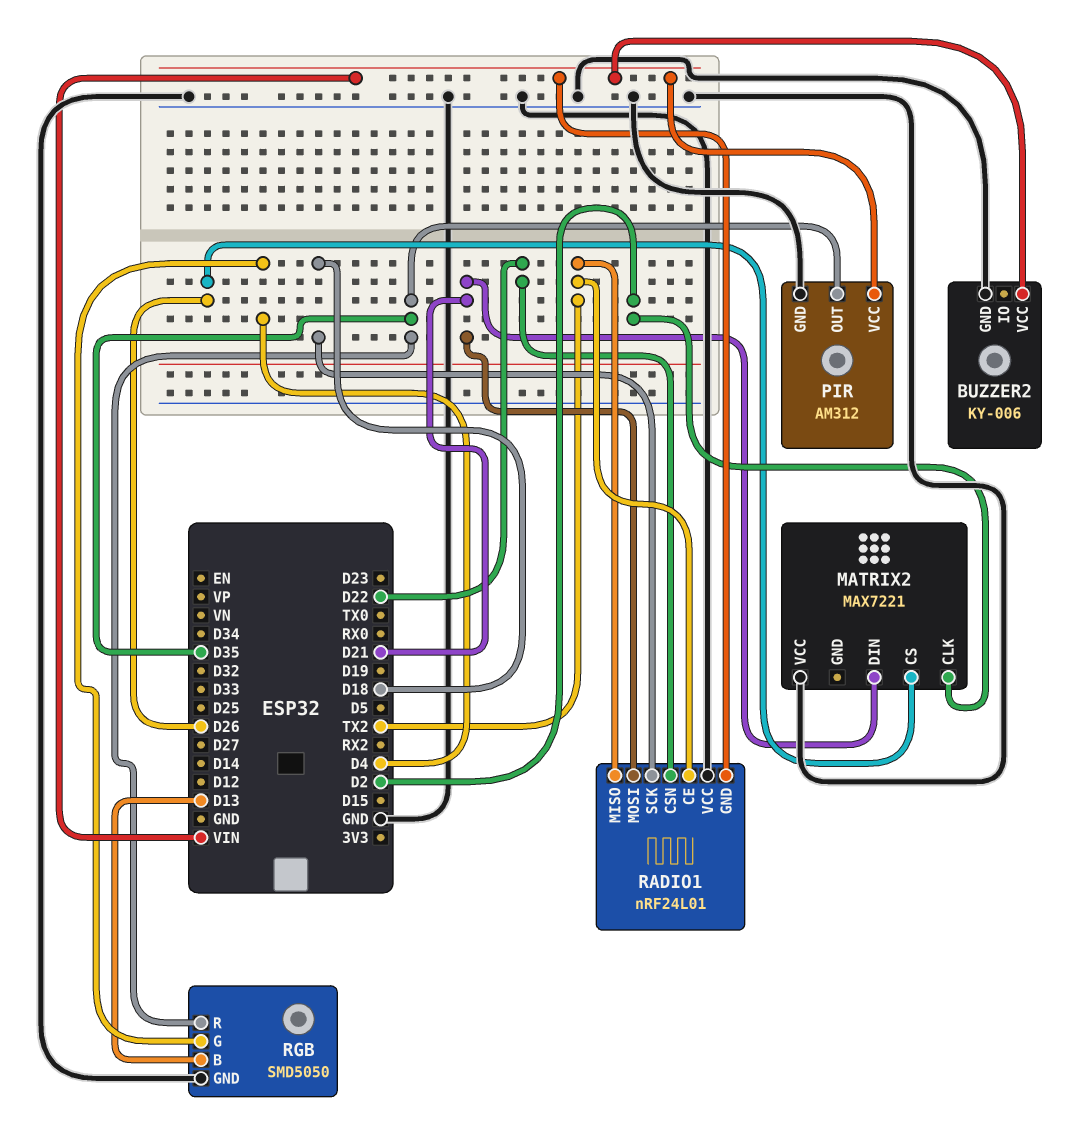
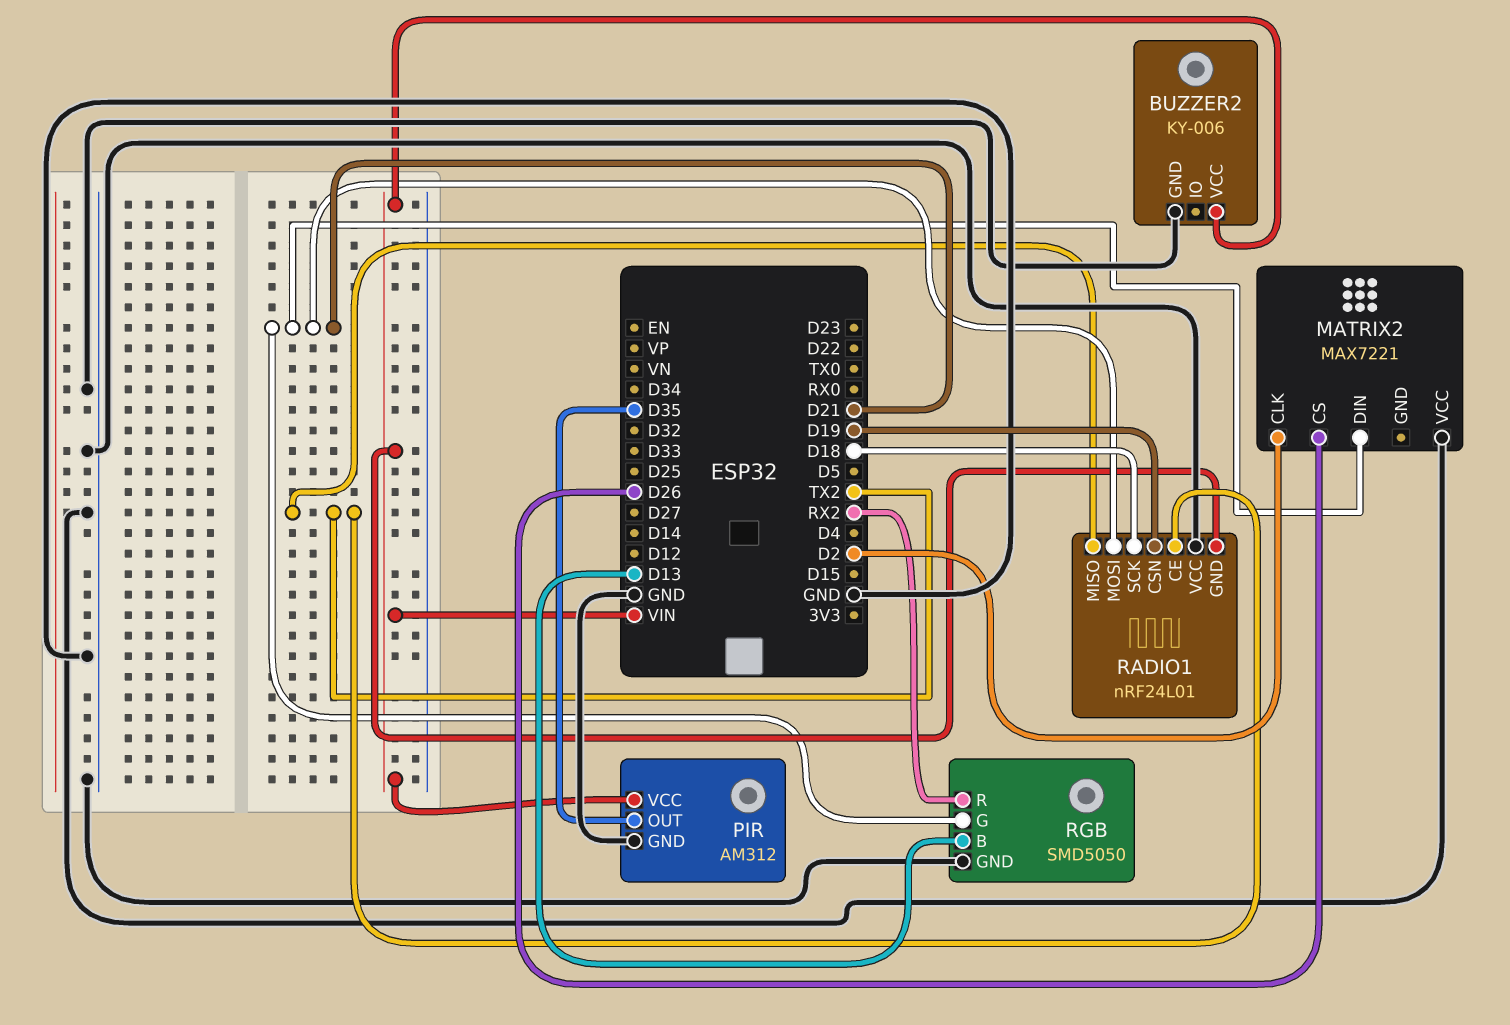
RADIO1 pin CSN: D22 -> D19
RGB pin G: D4 -> D21
RGB pin R: D35 -> RX2

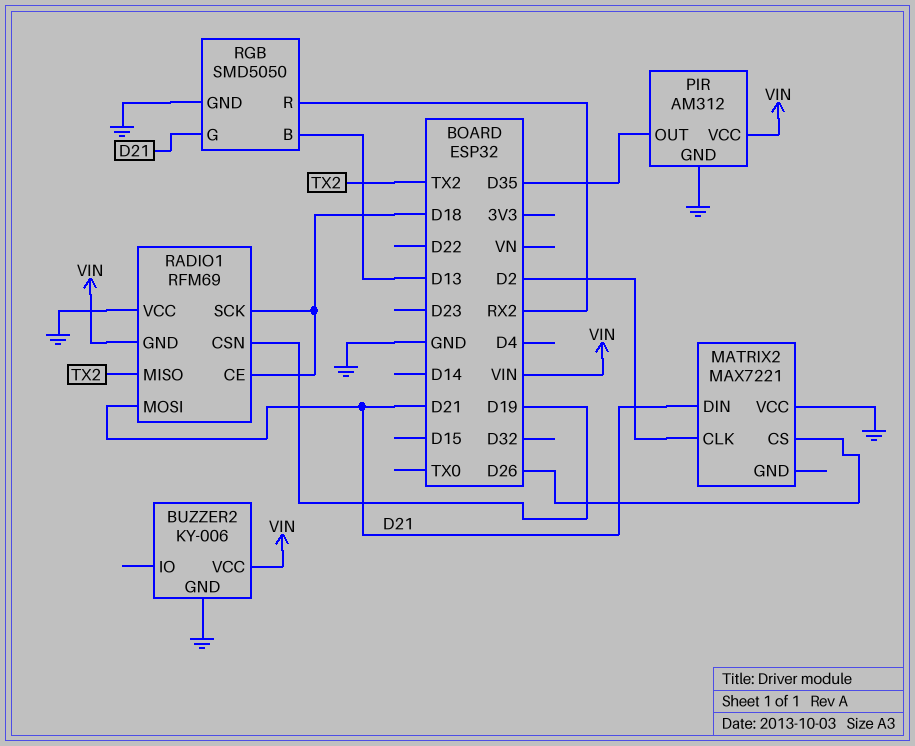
RADIO1: nRF24L01 -> RFM69
RADIO1 pin CE: TX2 -> D18

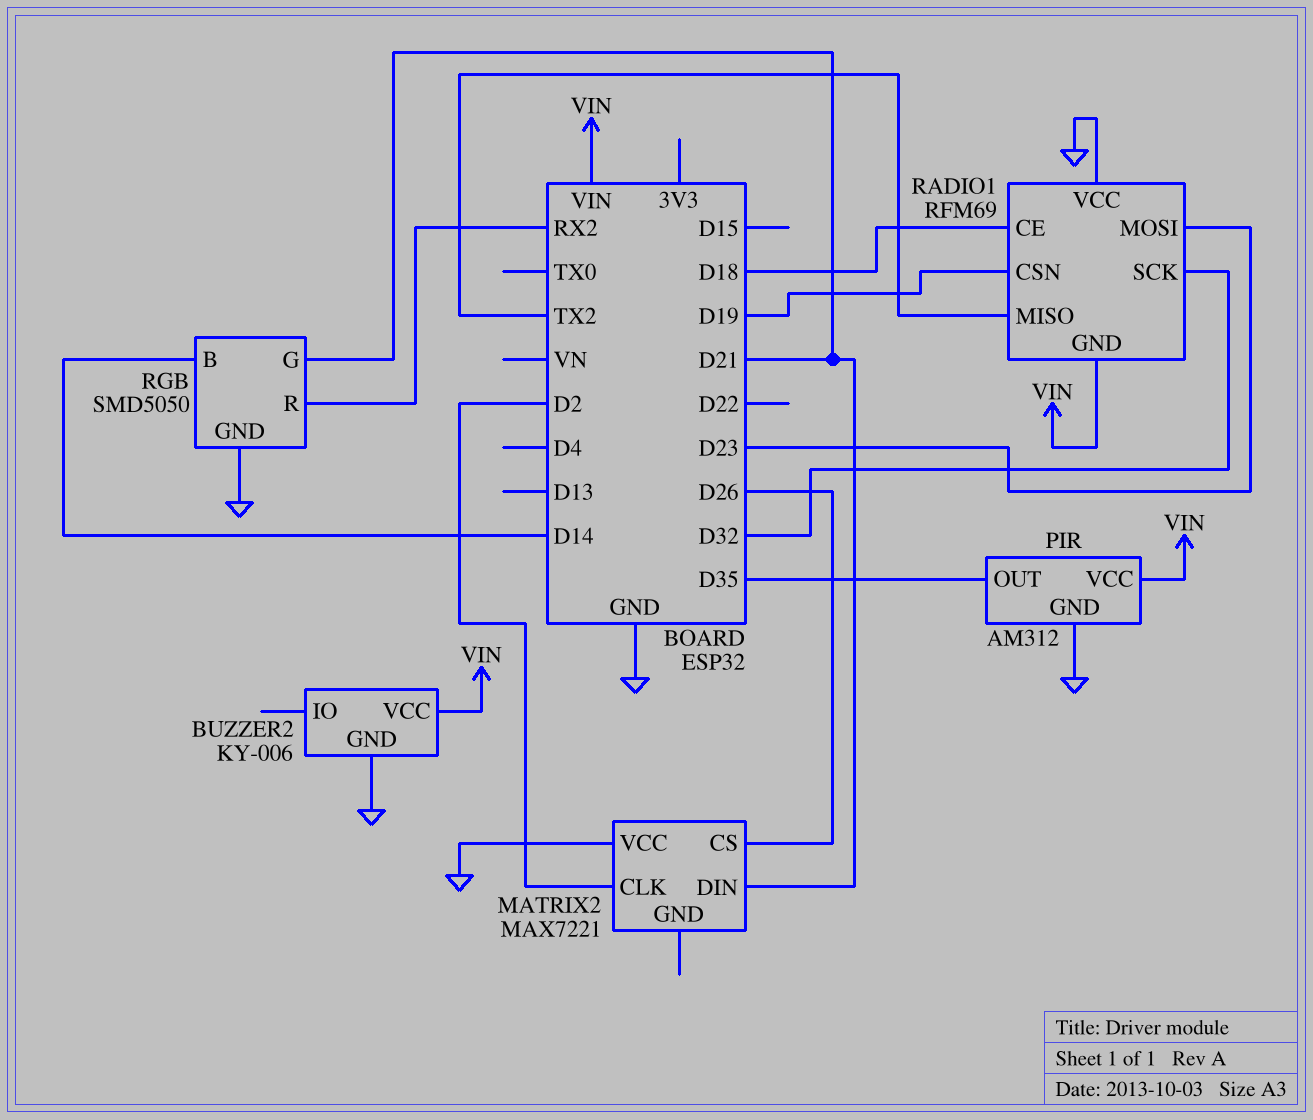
RADIO1 pin MOSI: D21 -> D23
RADIO1 pin SCK: D18 -> D32
RGB pin B: D13 -> D14

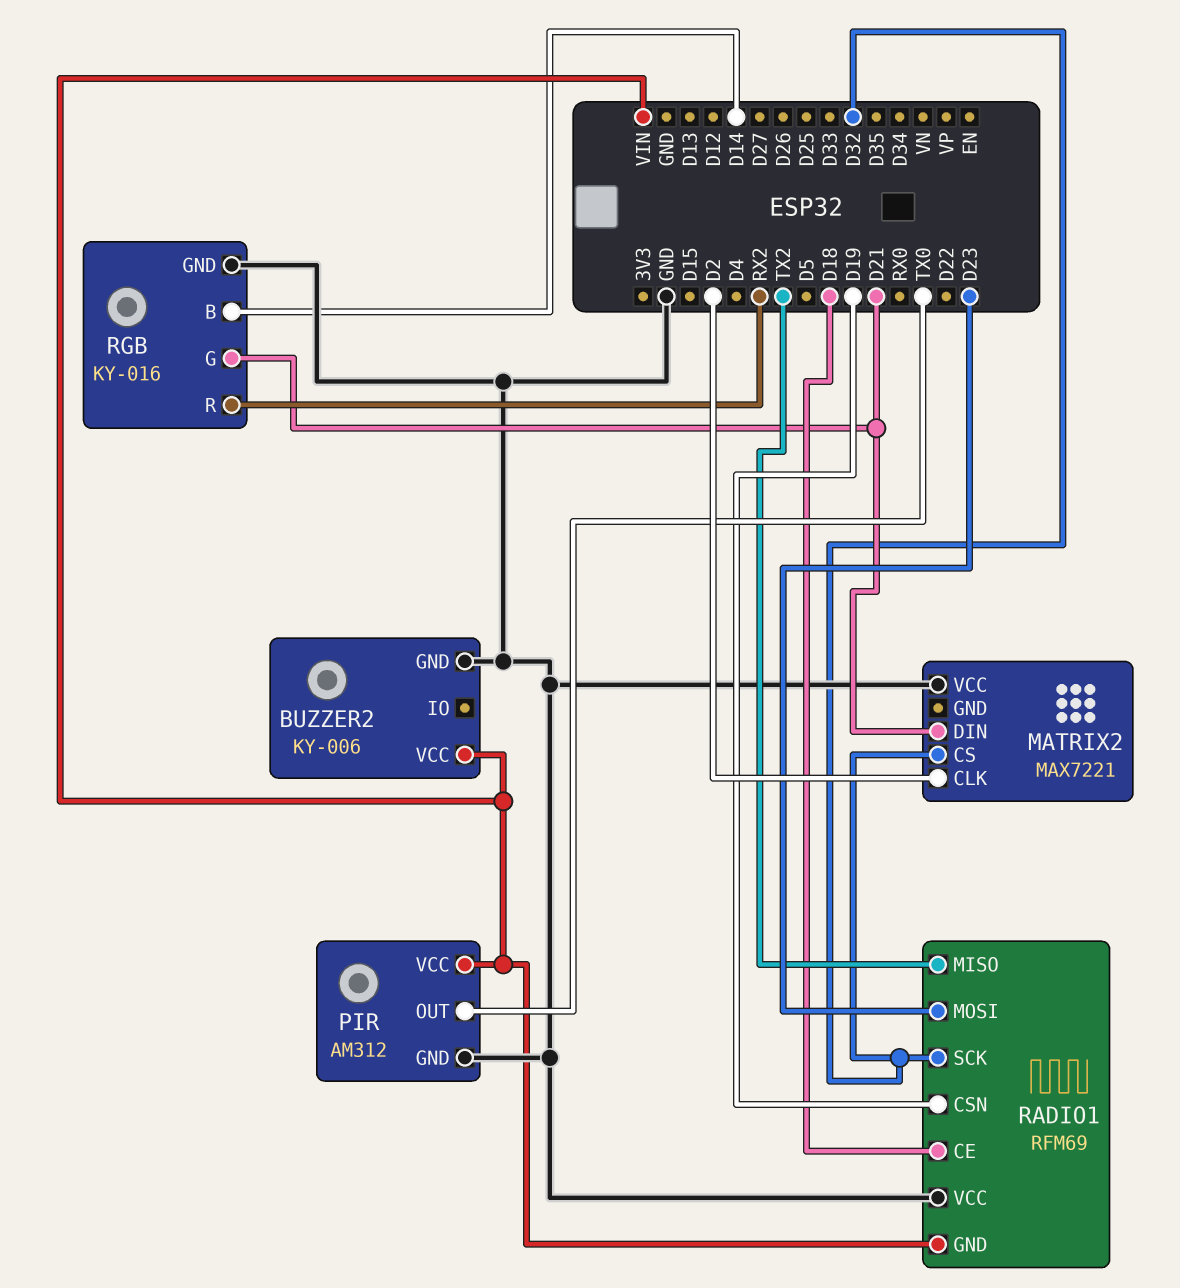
MATRIX2 pin CS: D26 -> D32
PIR pin OUT: D35 -> TX0
RGB: SMD5050 -> KY-016

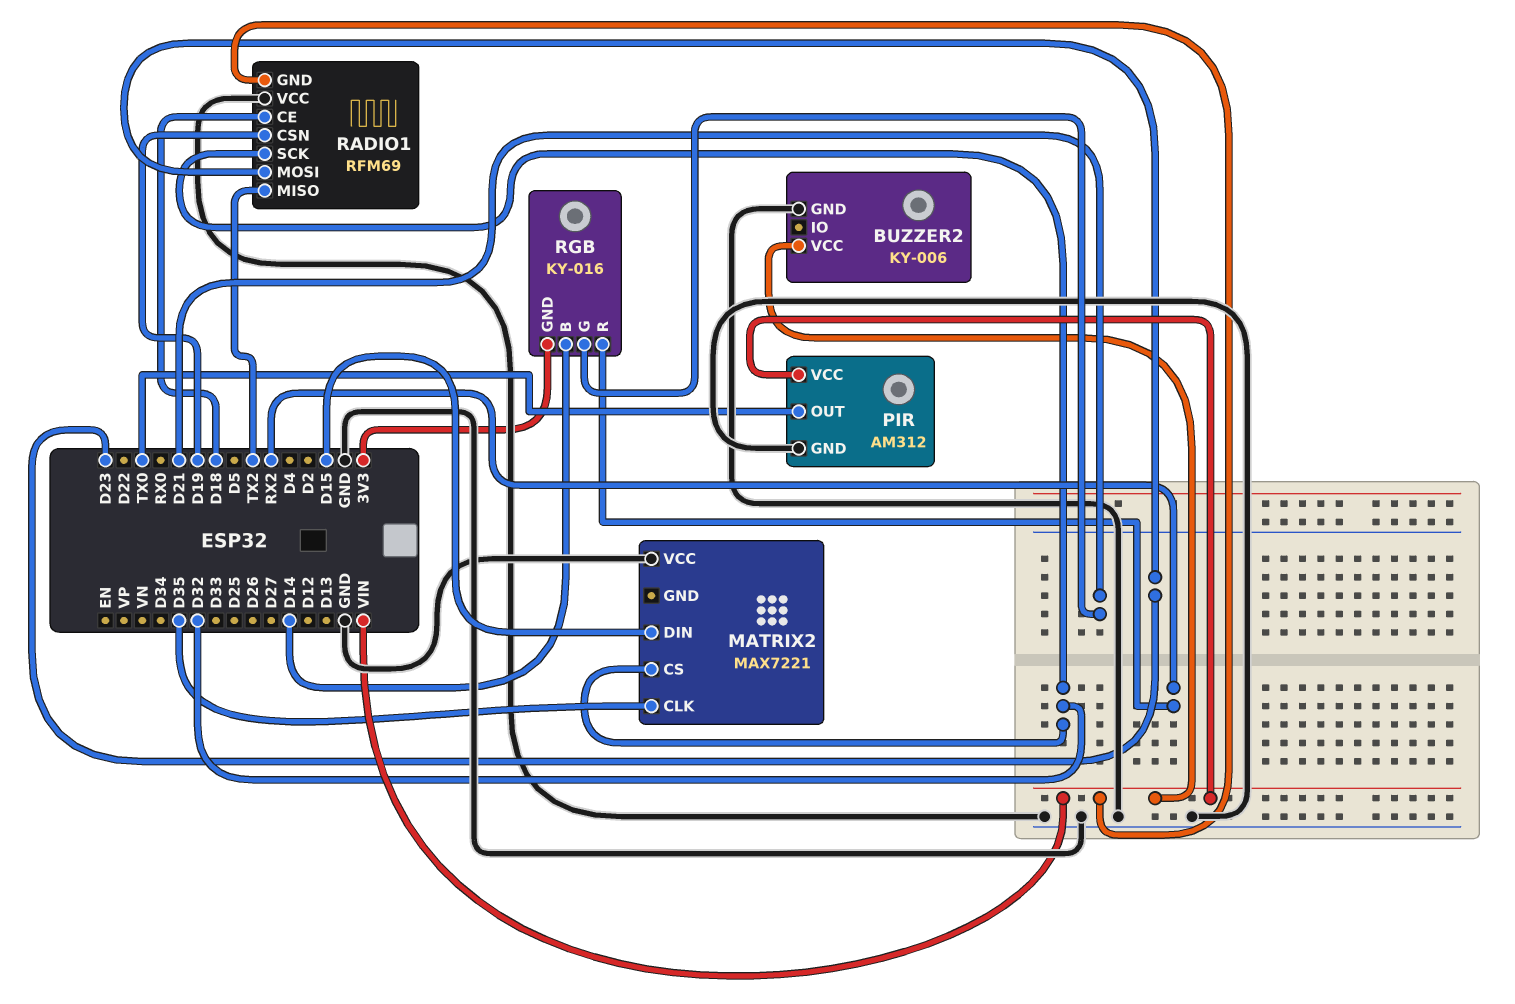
MATRIX2 pin CLK: D2 -> D35
MATRIX2 pin DIN: D21 -> D15
RGB pin GND: GND -> 3V3

